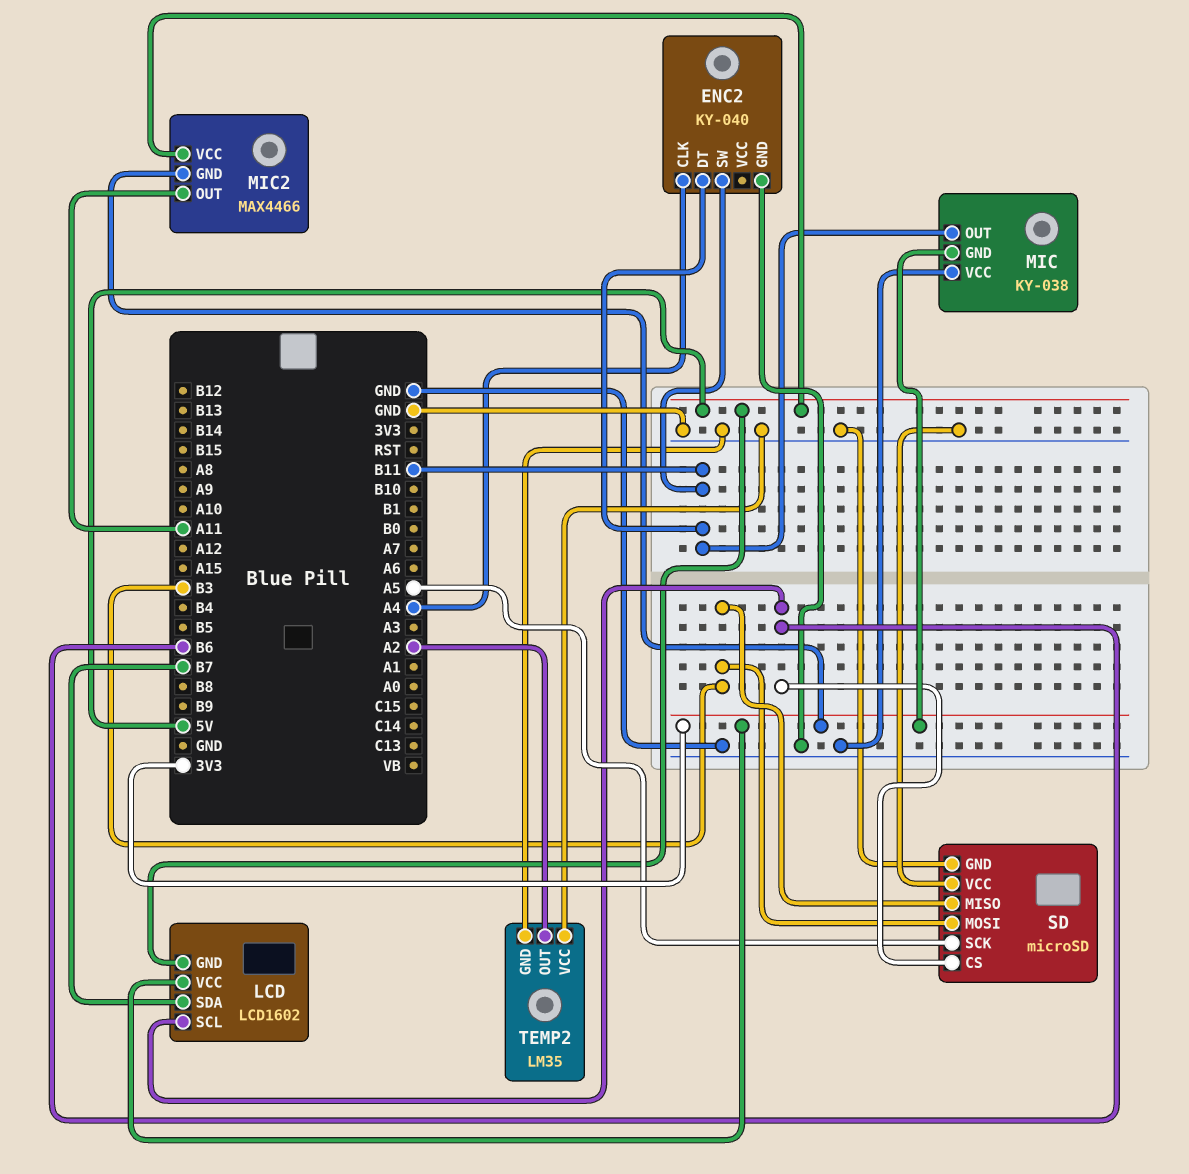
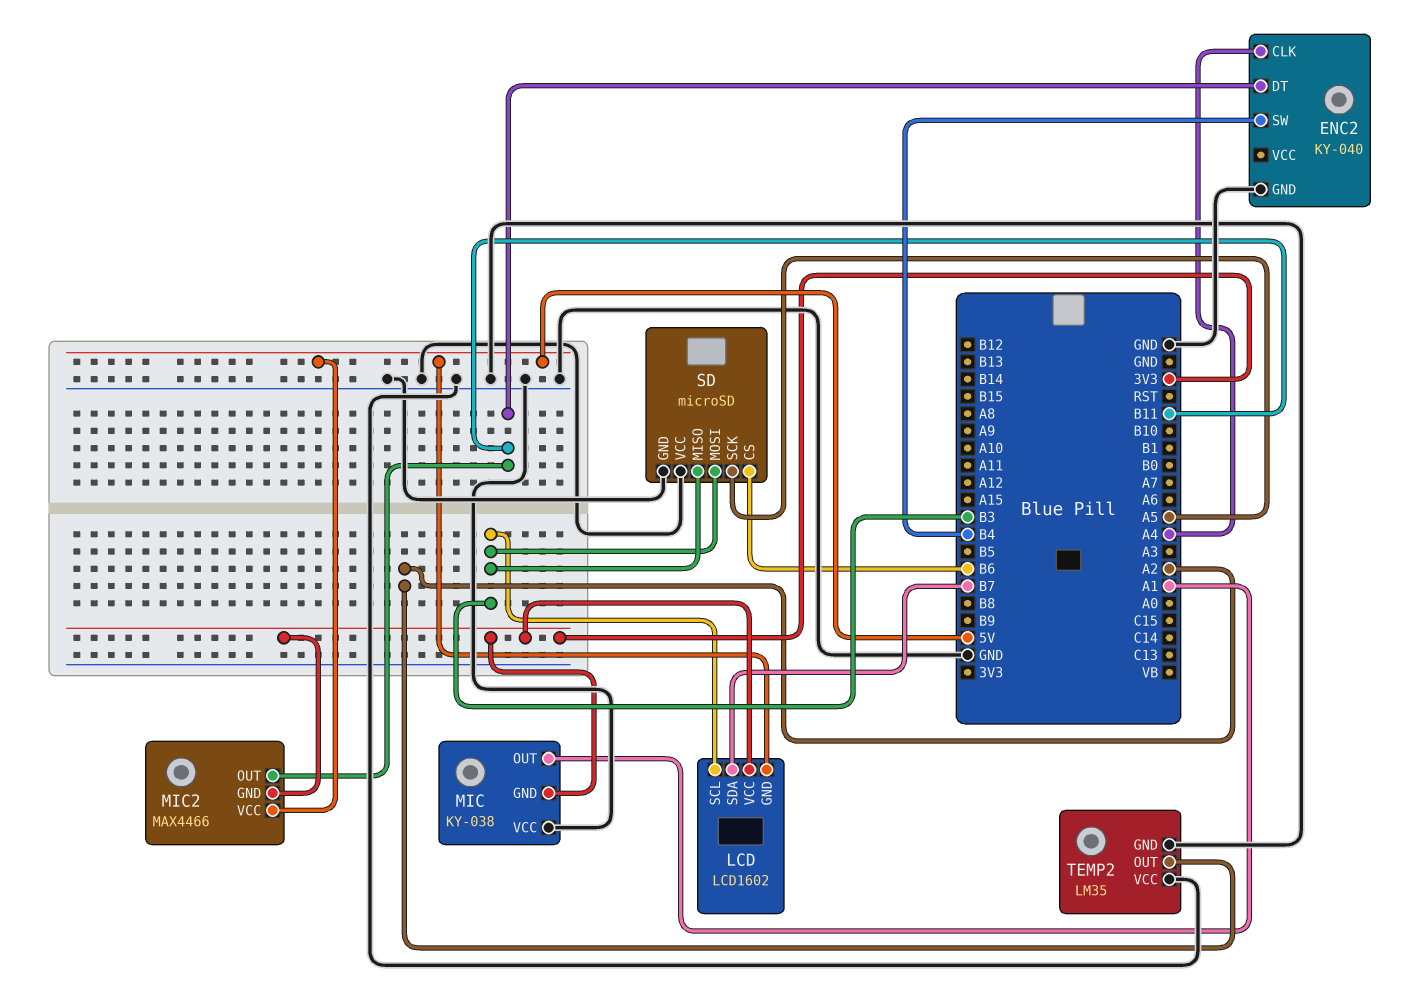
ENC2 pin SW: B11 -> B4
LCD pin SCL: B6 -> B3
MIC pin OUT: B11 -> A1
MIC2 pin OUT: A11 -> B11

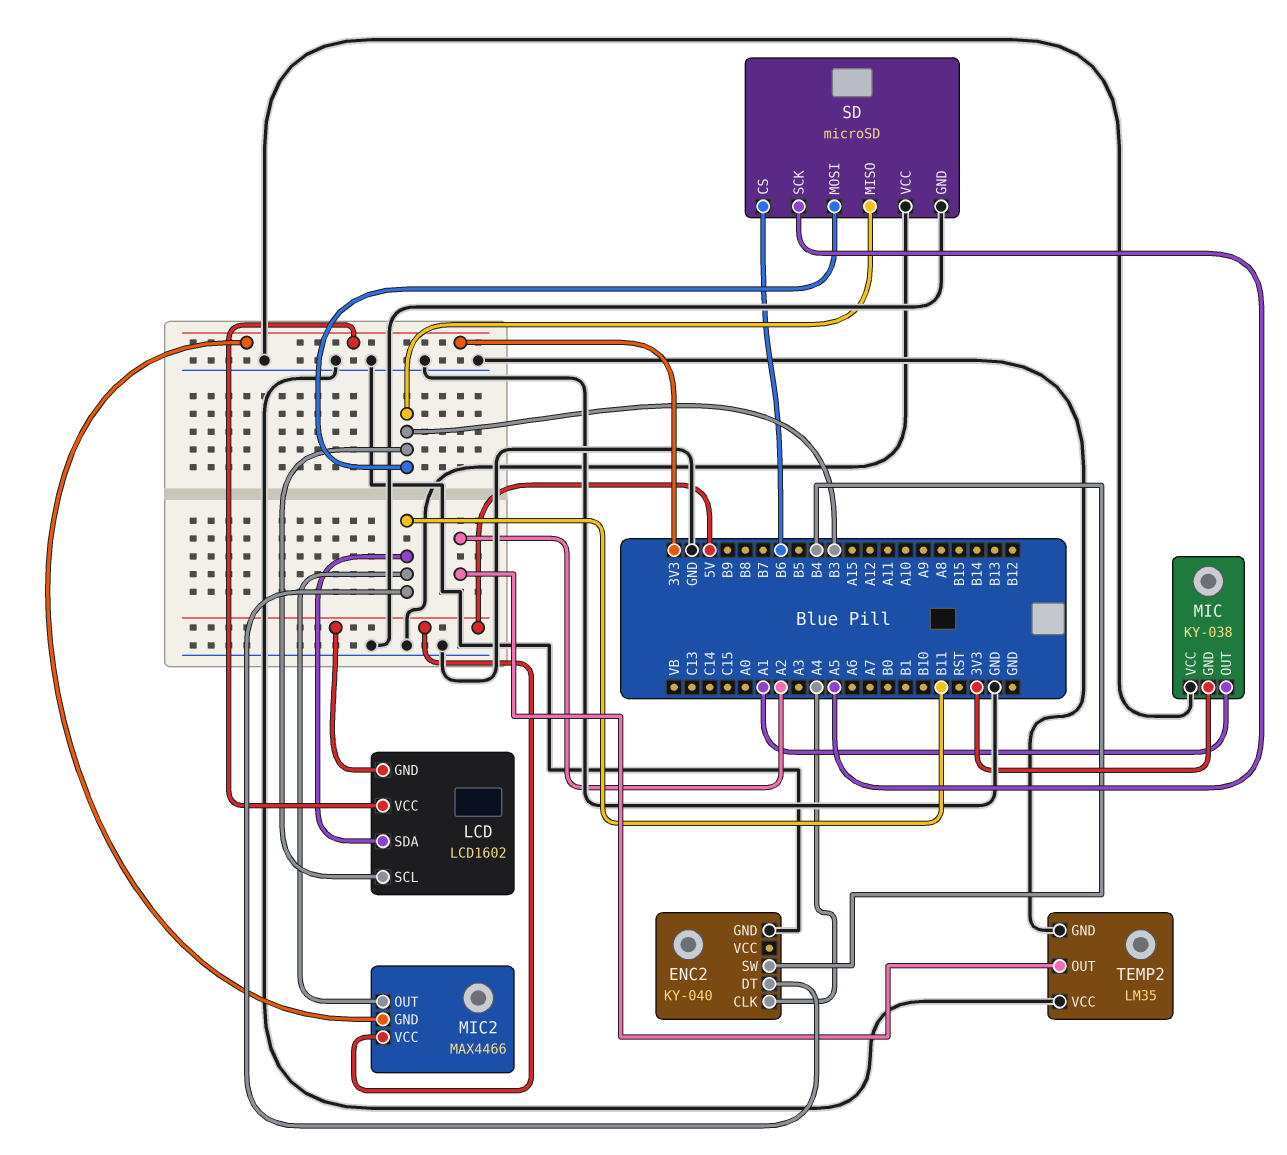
LCD pin SDA: B7 -> B11

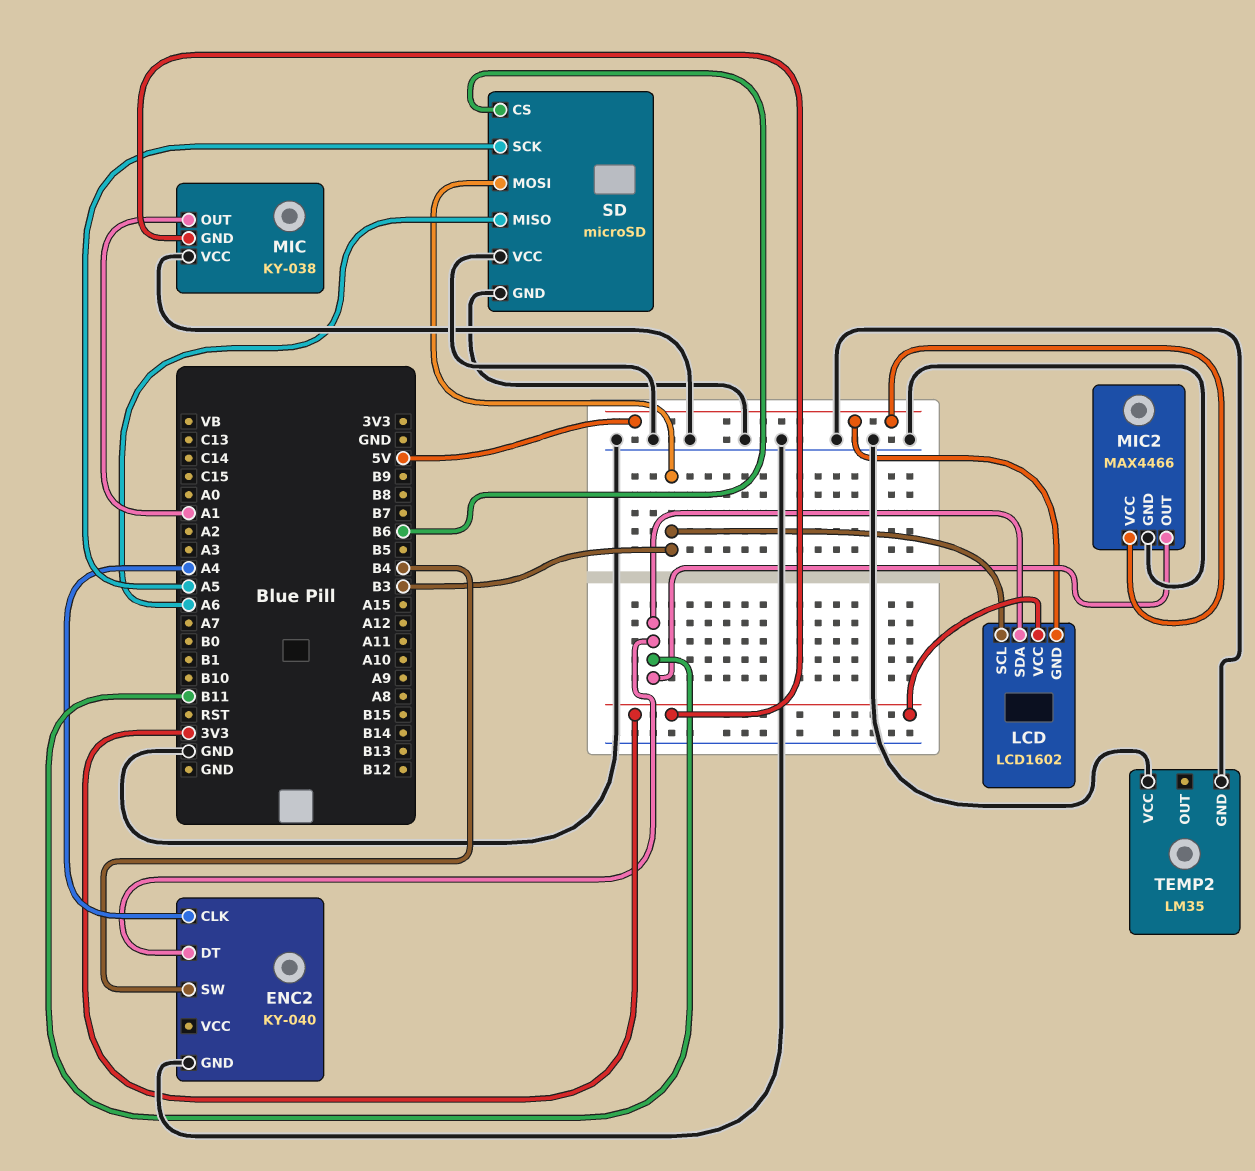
MIC2 pin GND: 3V3 -> GND
SD pin MISO: B3 -> A6
TEMP2 pin OUT: A2 -> none

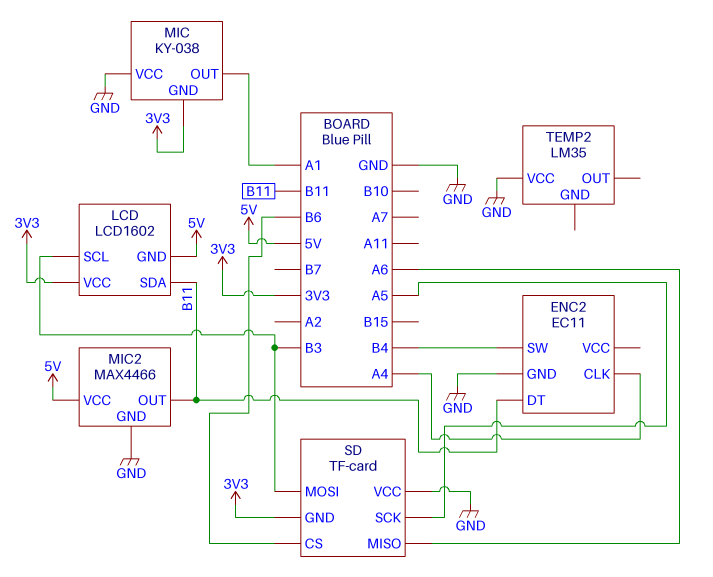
ENC2: KY-040 -> EC11
SD: microSD -> TF-card
SD pin GND: GND -> 3V3
TEMP2 pin GND: GND -> none

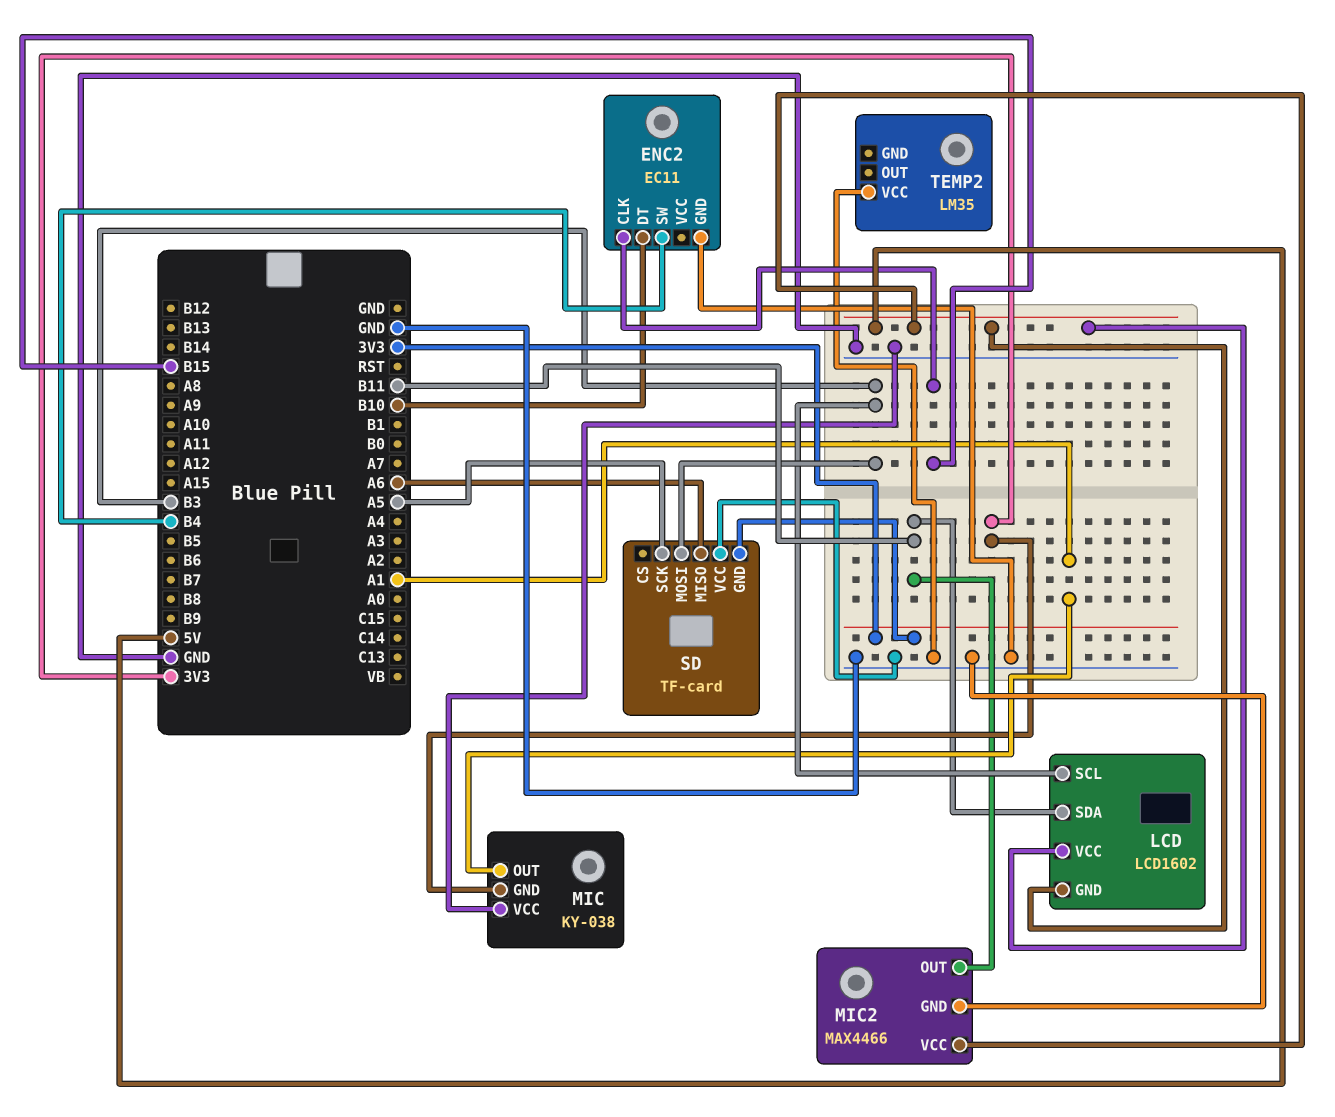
ENC2 pin CLK: A4 -> B15
ENC2 pin DT: B11 -> B10
LCD pin VCC: 3V3 -> 5V
SD pin CS: B6 -> none

